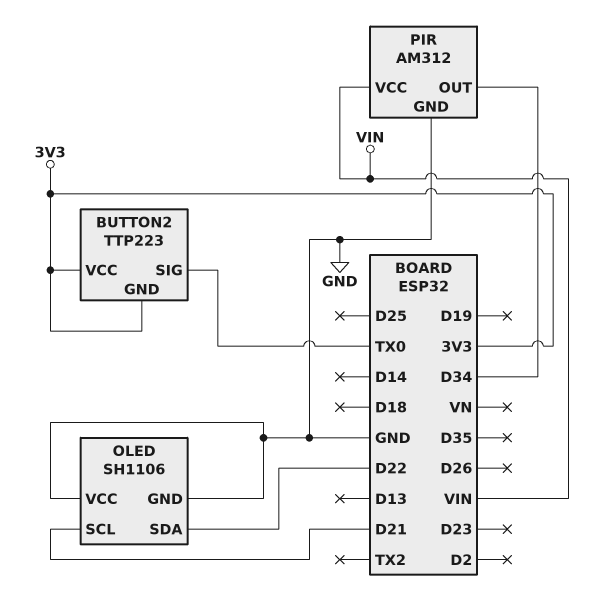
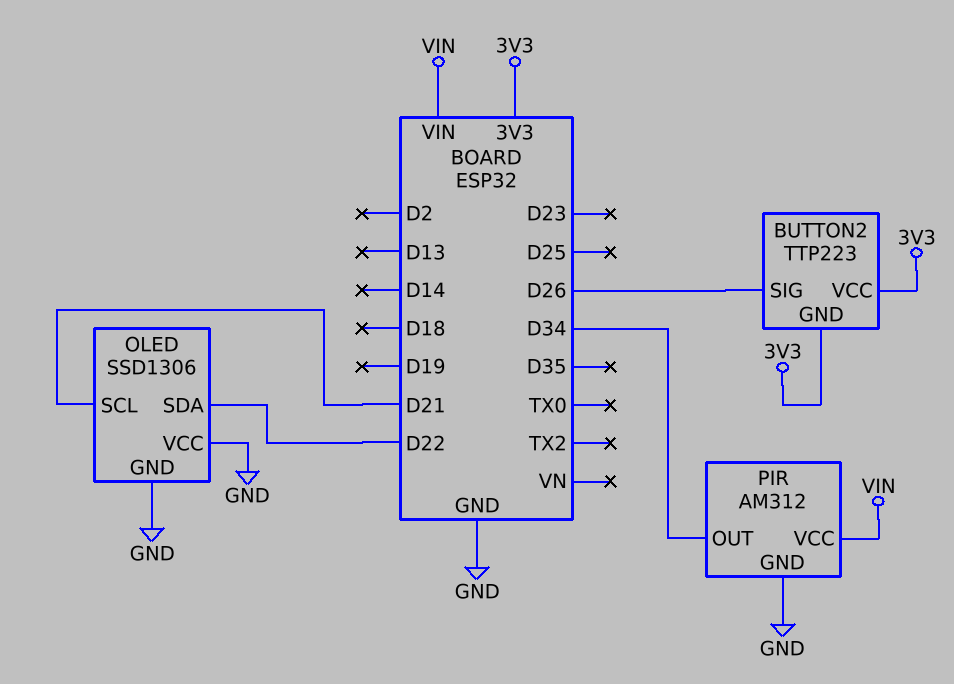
BUTTON2 pin SIG: TX0 -> D26
OLED: SH1106 -> SSD1306

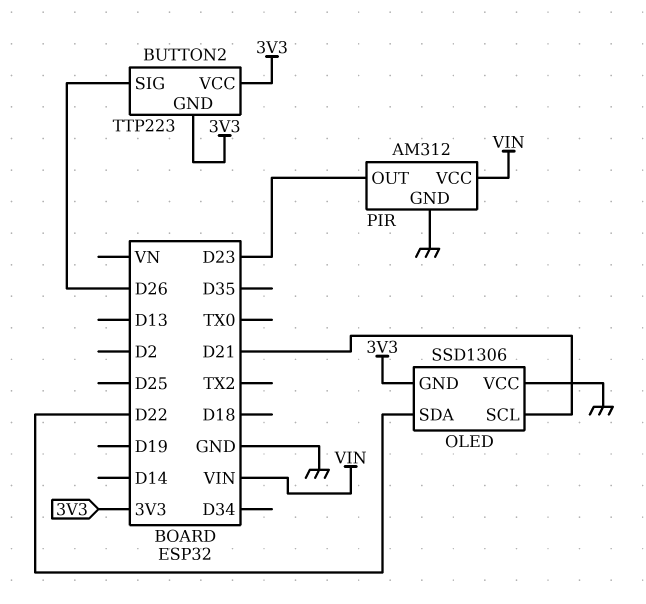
OLED pin GND: GND -> 3V3
PIR pin OUT: D34 -> D23

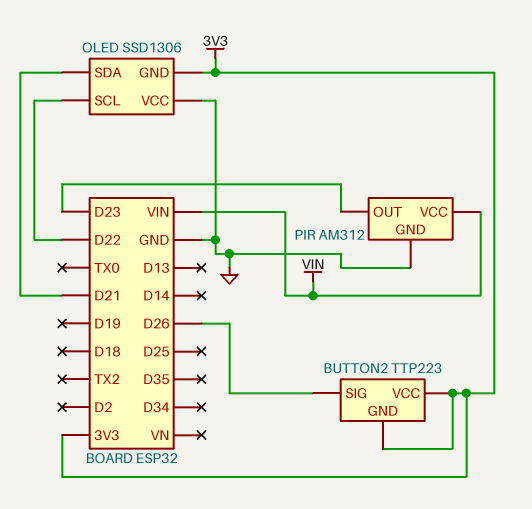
OLED pin SCL: D21 -> D22
OLED pin SDA: D22 -> D21

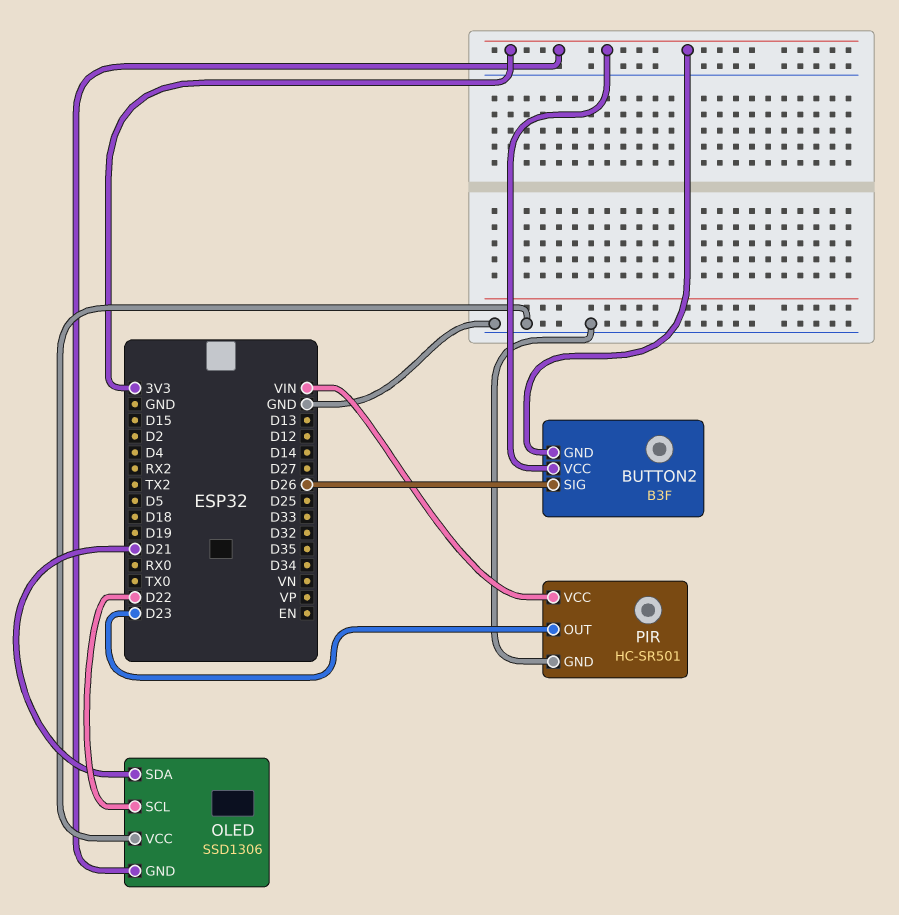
BUTTON2: TTP223 -> B3F
PIR: AM312 -> HC-SR501

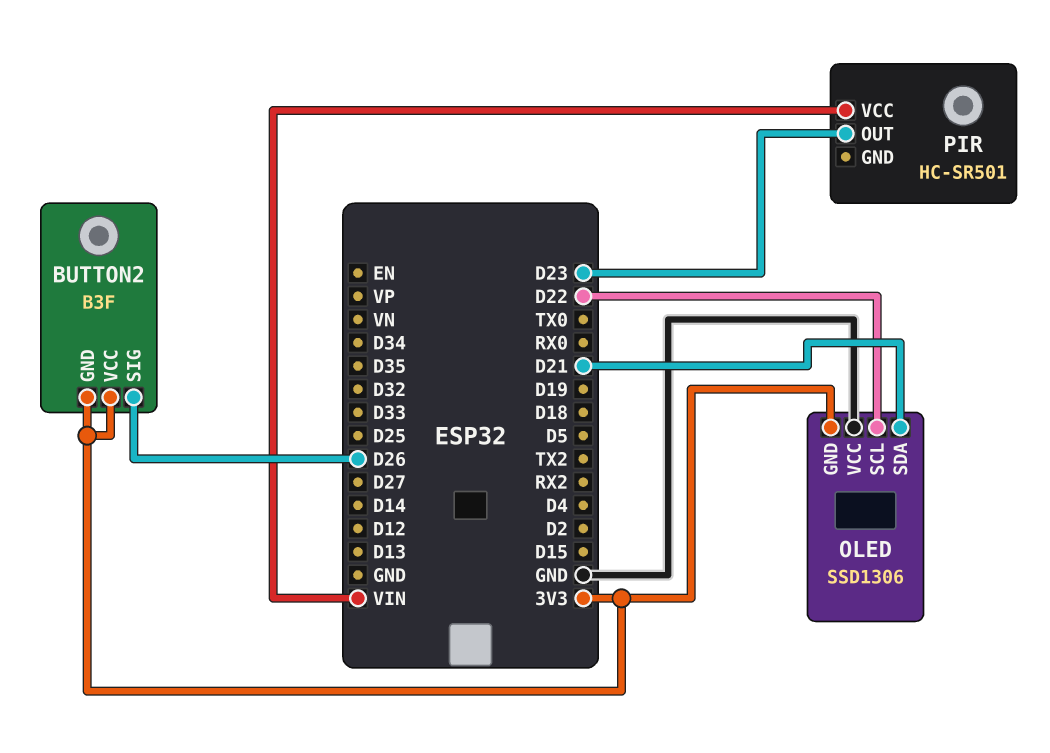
PIR pin GND: GND -> none

